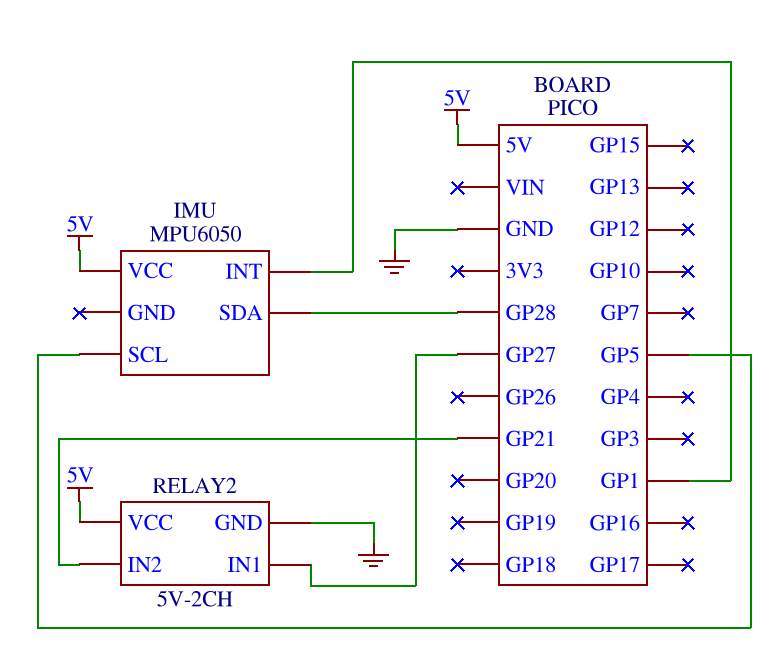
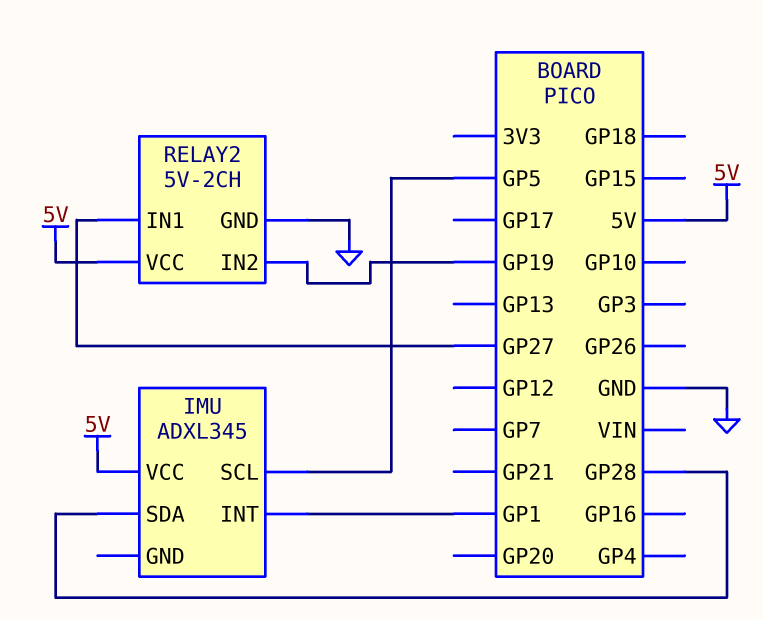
IMU: MPU6050 -> ADXL345
RELAY2 pin IN2: GP21 -> GP19

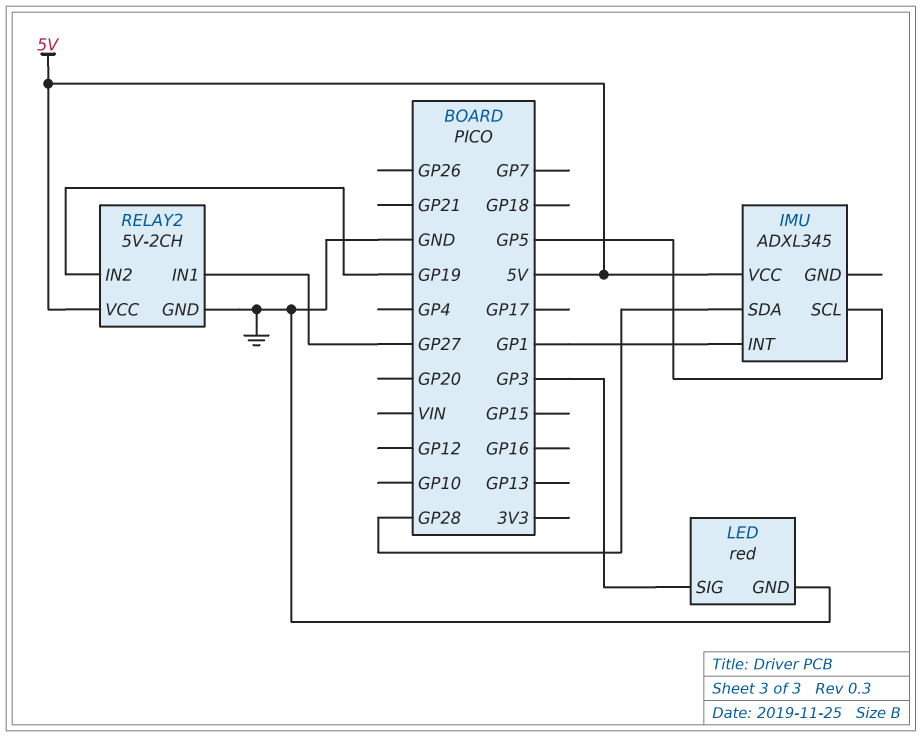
LED: none -> red
LED pin GND: none -> GND
LED pin SIG: none -> GP3

